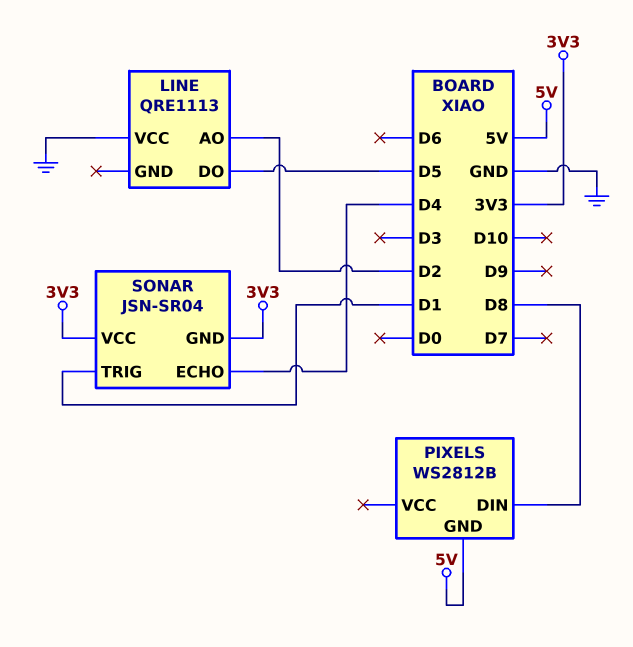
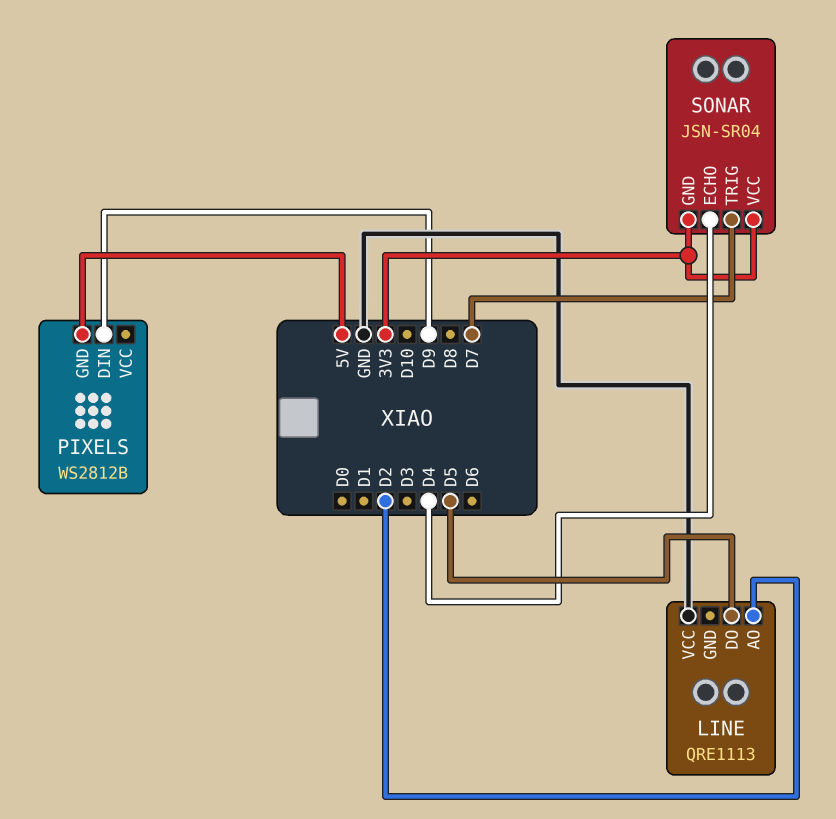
PIXELS pin DIN: D8 -> D9
SONAR pin TRIG: D1 -> D7

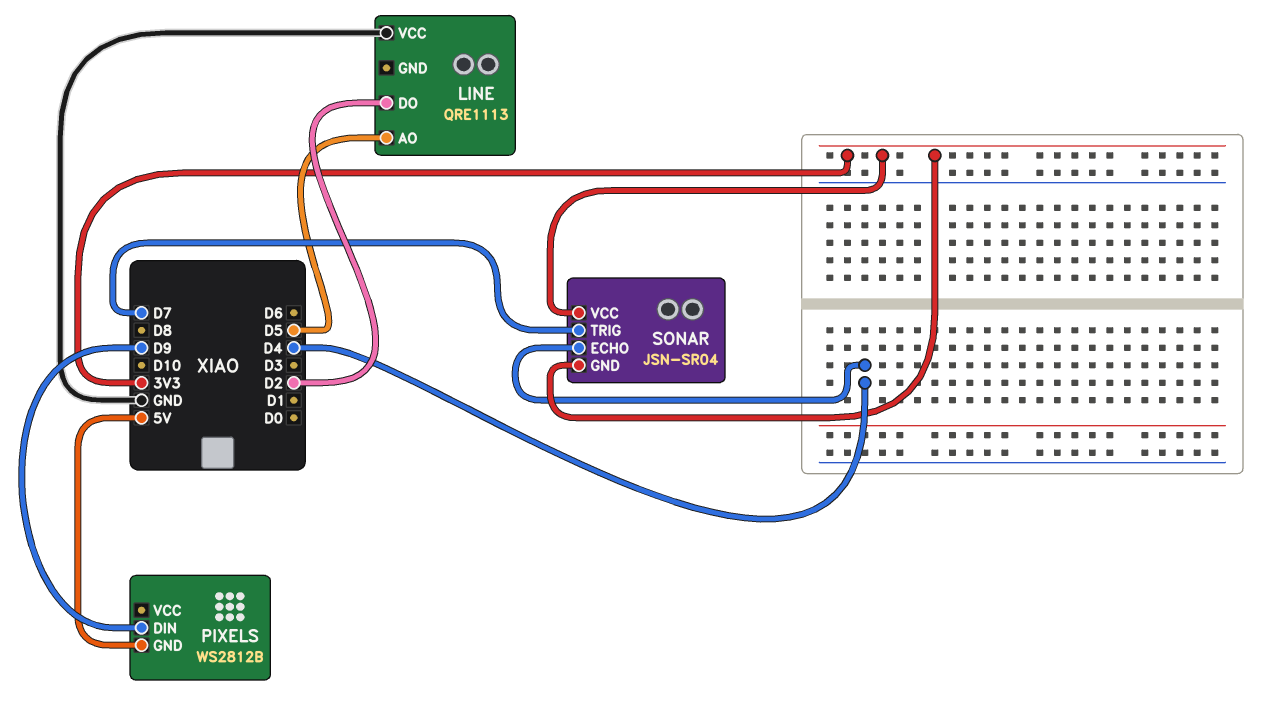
LINE pin AO: D2 -> D5
LINE pin DO: D5 -> D2

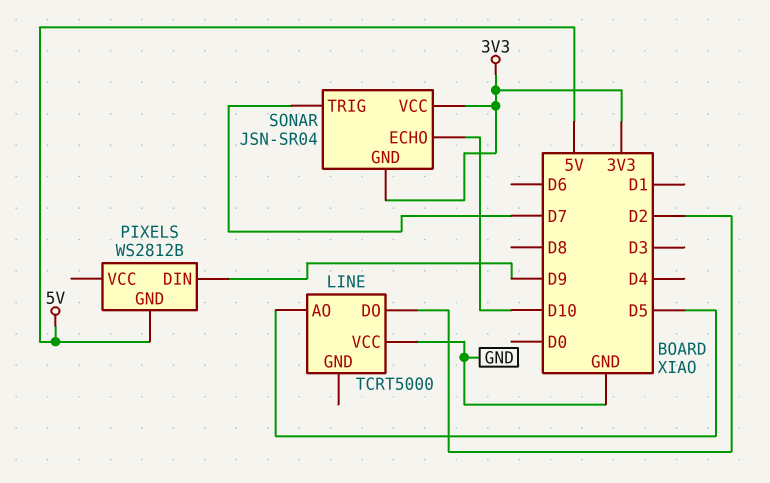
LINE: QRE1113 -> TCRT5000
SONAR pin ECHO: D4 -> D10

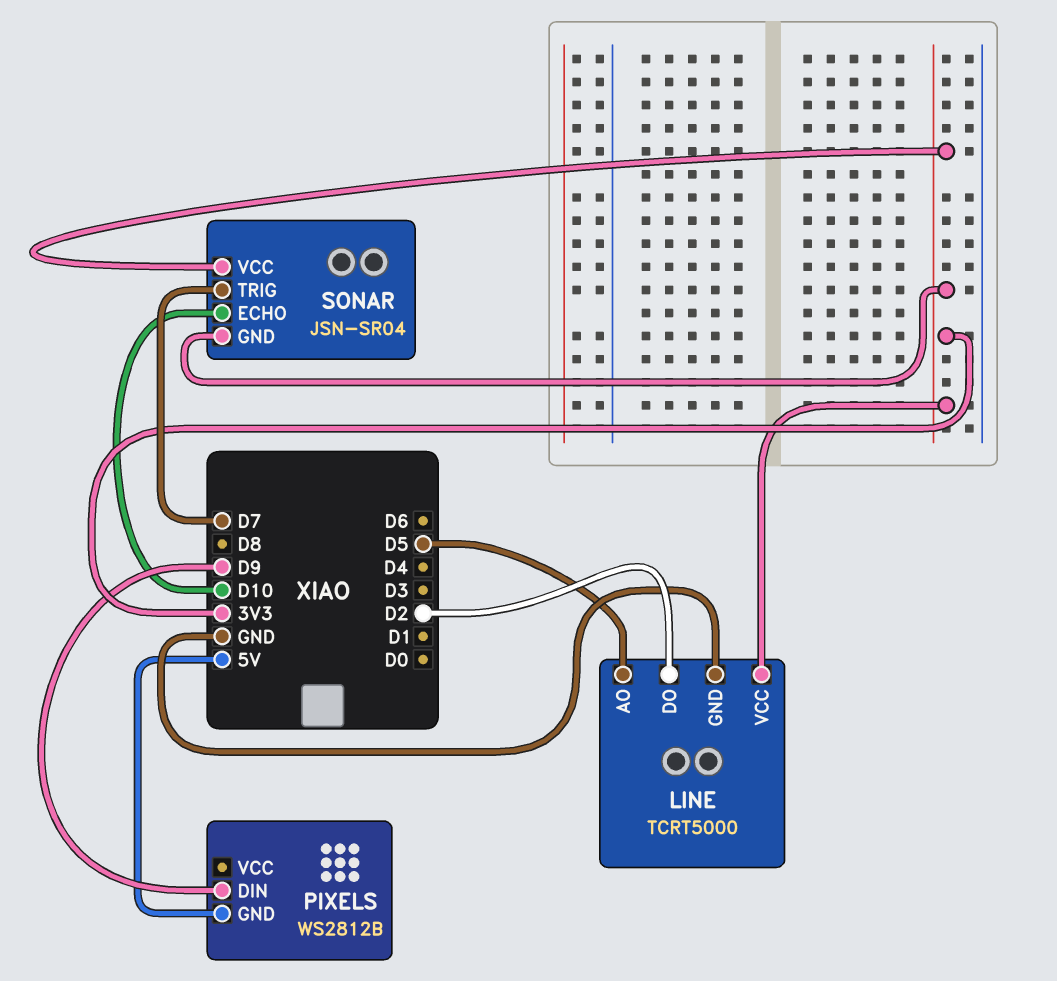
LINE pin GND: none -> GND
LINE pin VCC: GND -> 3V3

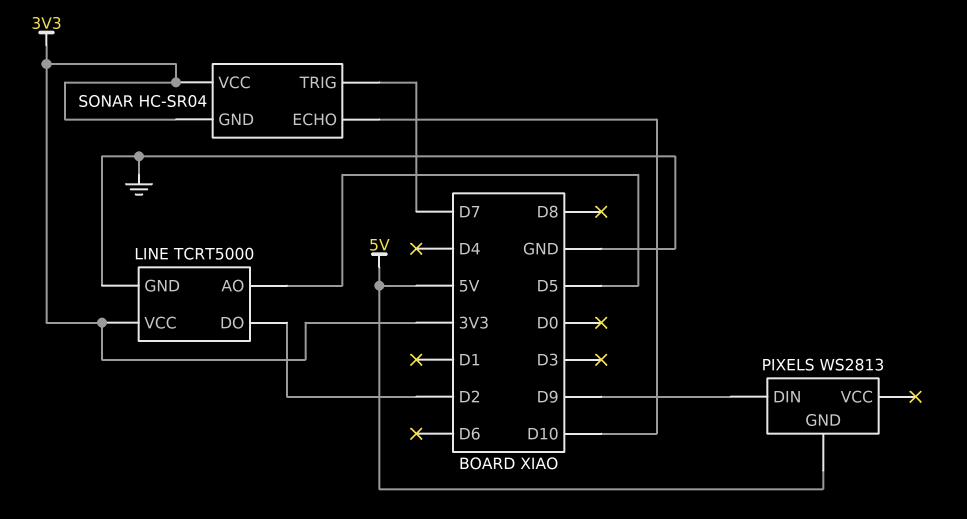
PIXELS: WS2812B -> WS2813
SONAR: JSN-SR04 -> HC-SR04

